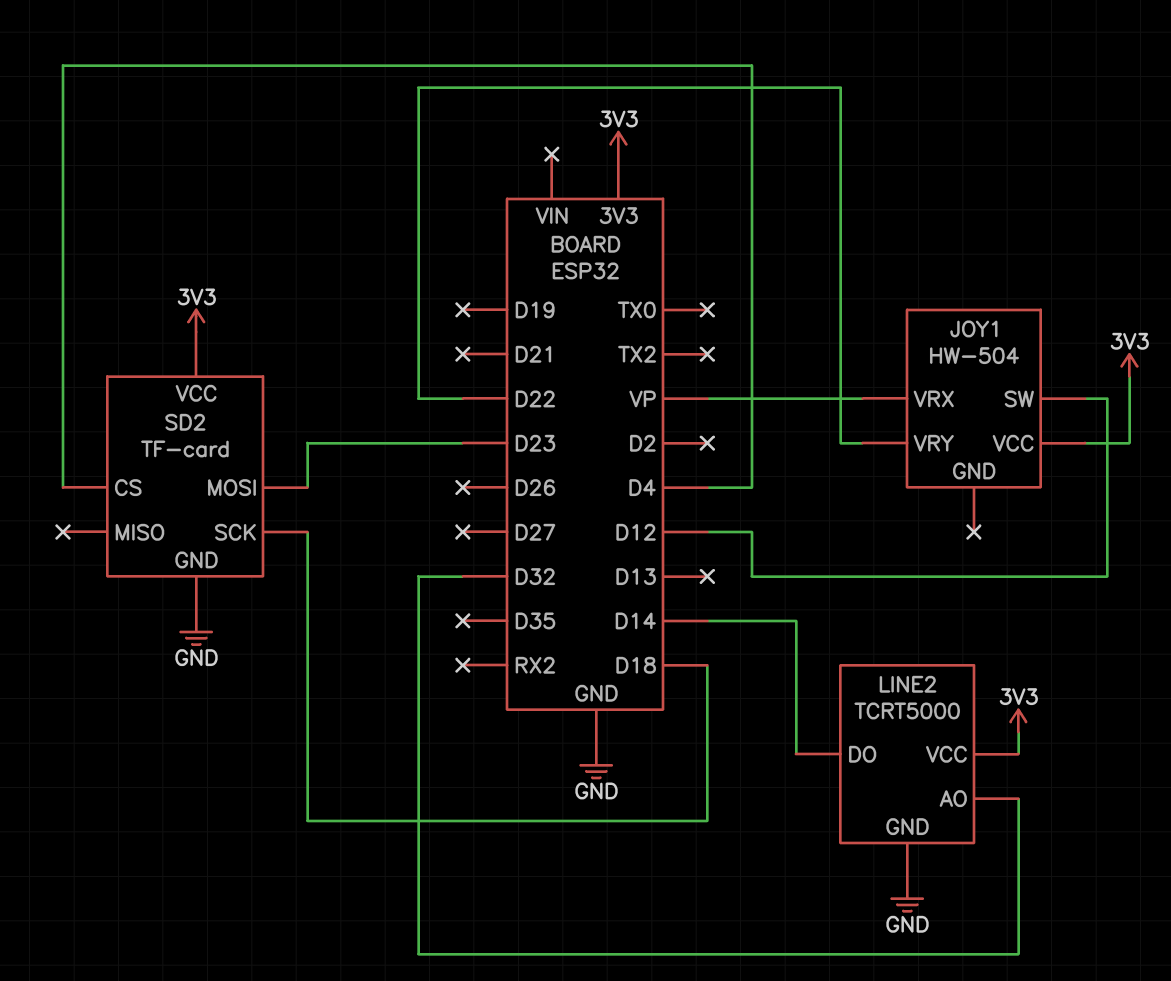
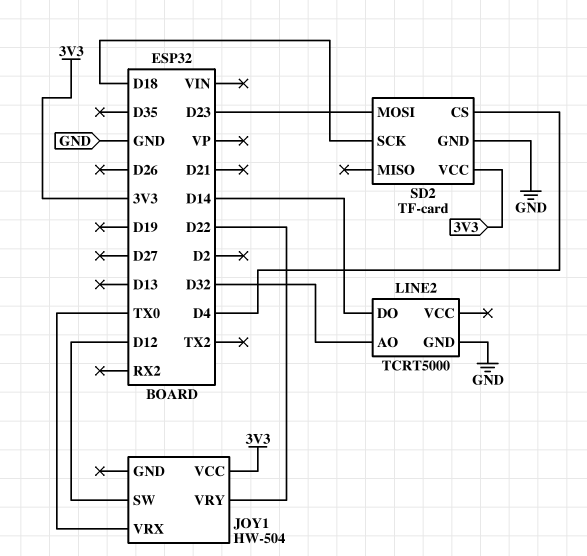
JOY1 pin VRX: VP -> TX0
LINE2 pin VCC: 3V3 -> none

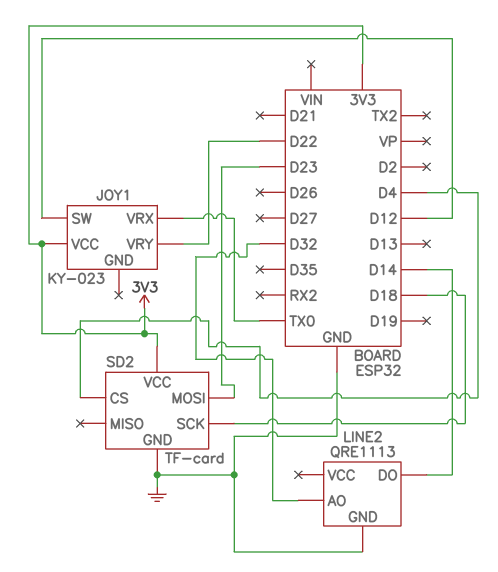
JOY1: HW-504 -> KY-023
LINE2: TCRT5000 -> QRE1113

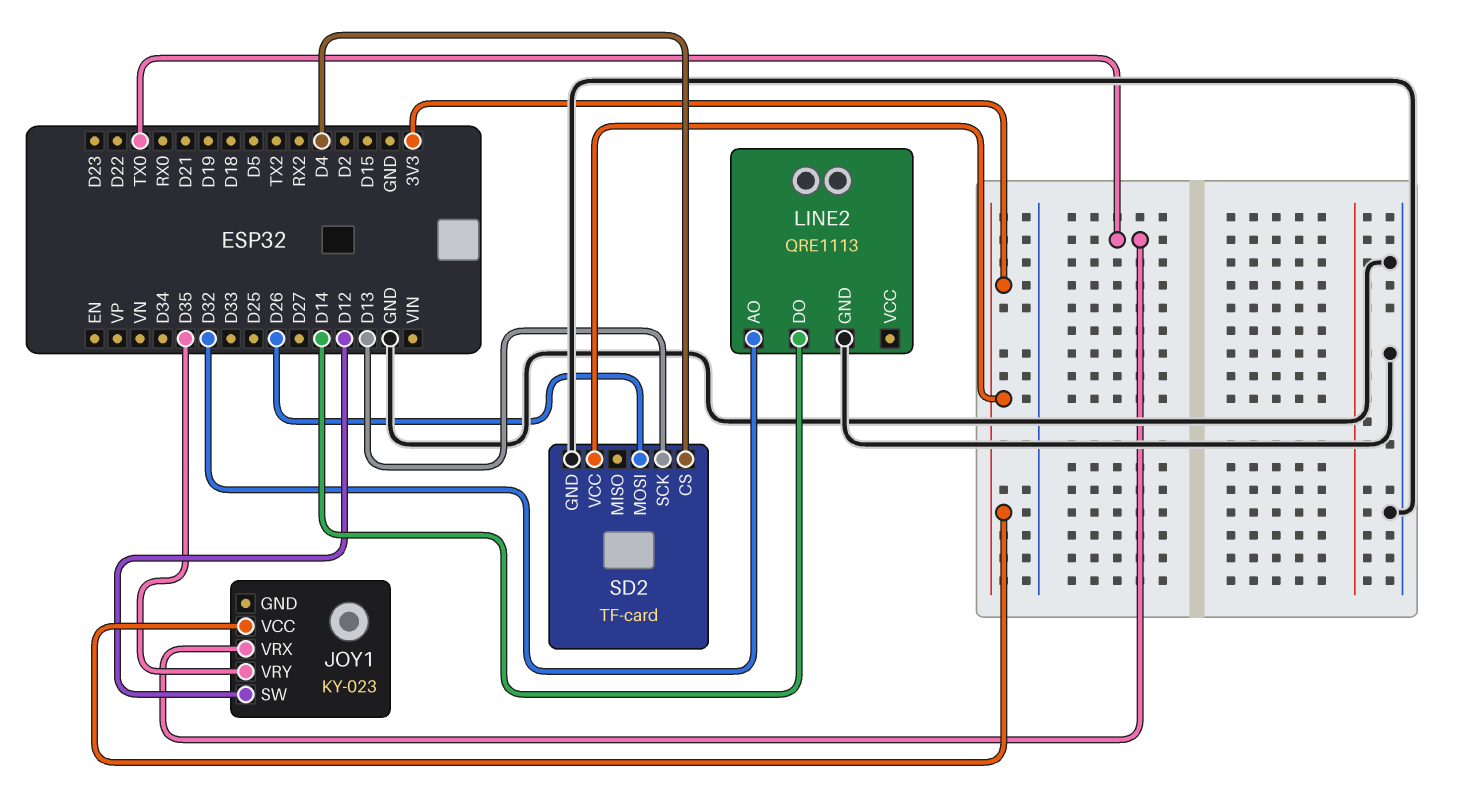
JOY1 pin VRY: D22 -> D35
SD2 pin MOSI: D23 -> D26
SD2 pin SCK: D18 -> D13

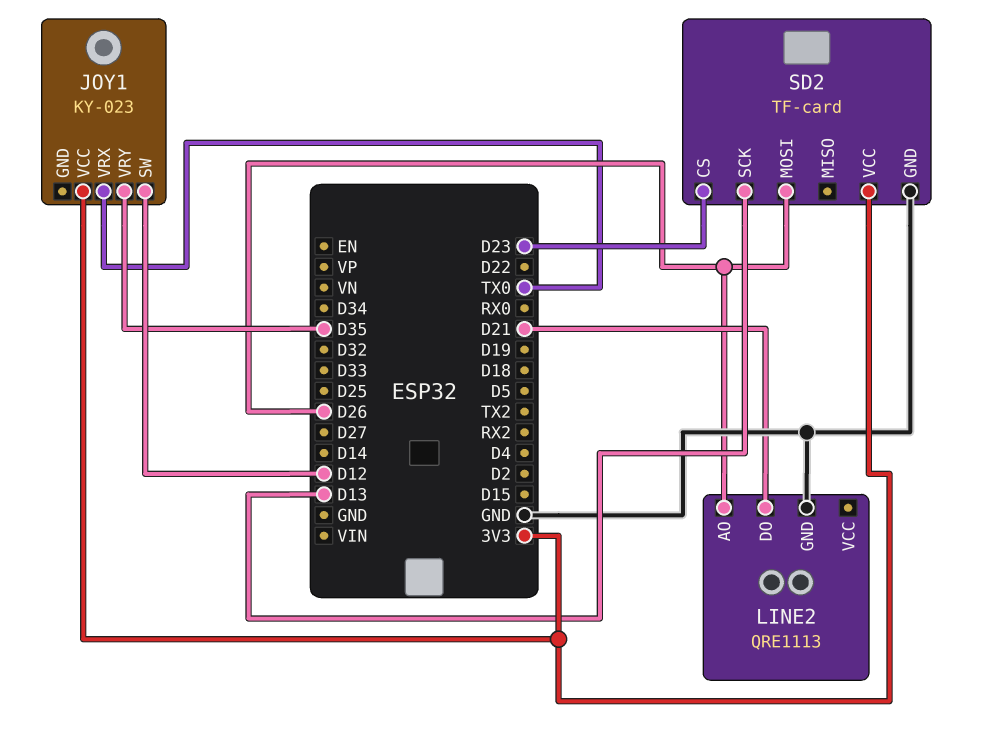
LINE2 pin AO: D32 -> D26
LINE2 pin DO: D14 -> D21
SD2 pin CS: D4 -> D23

